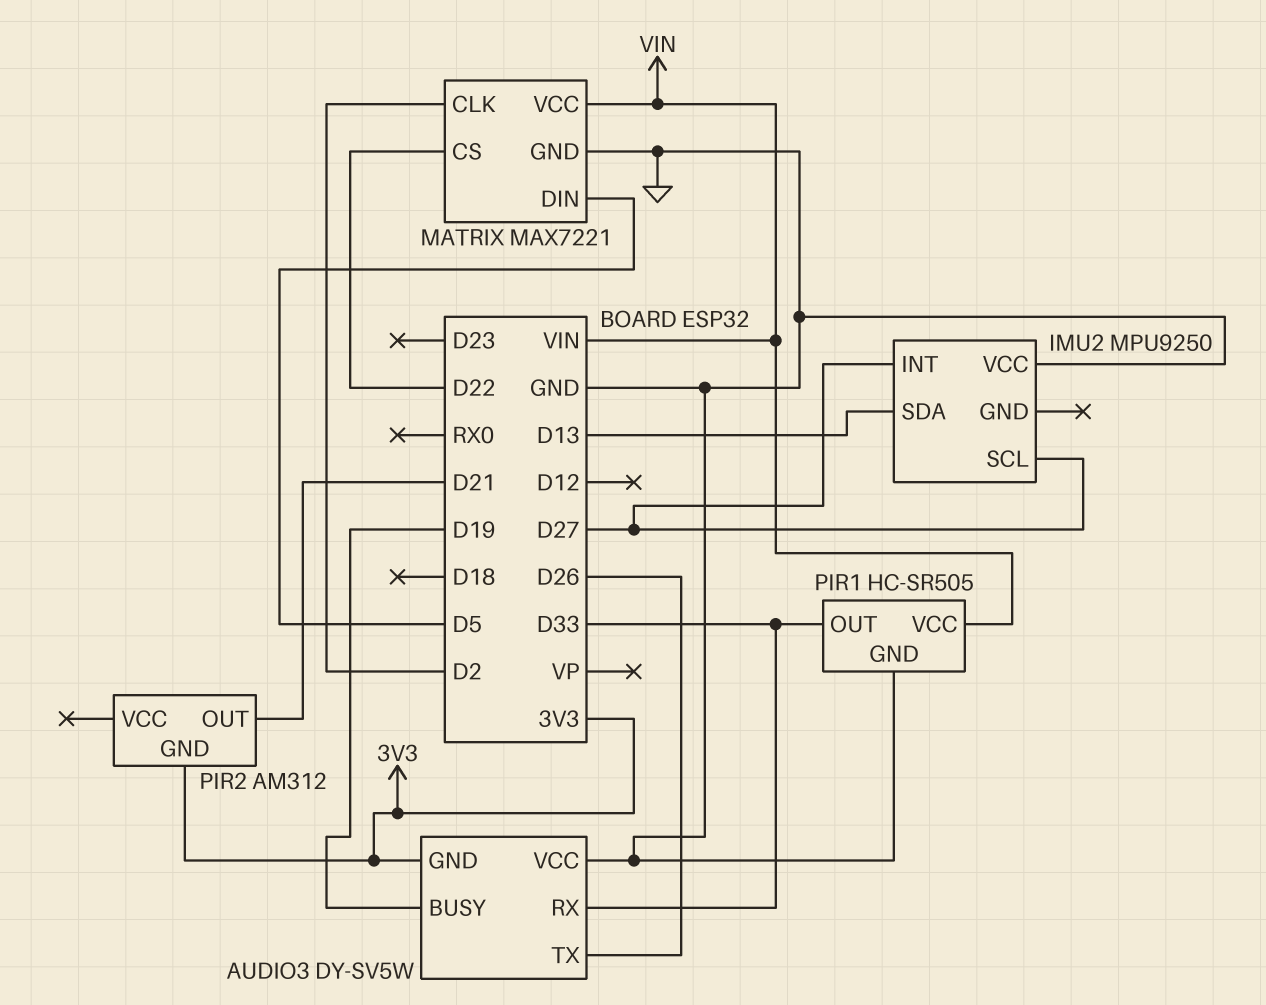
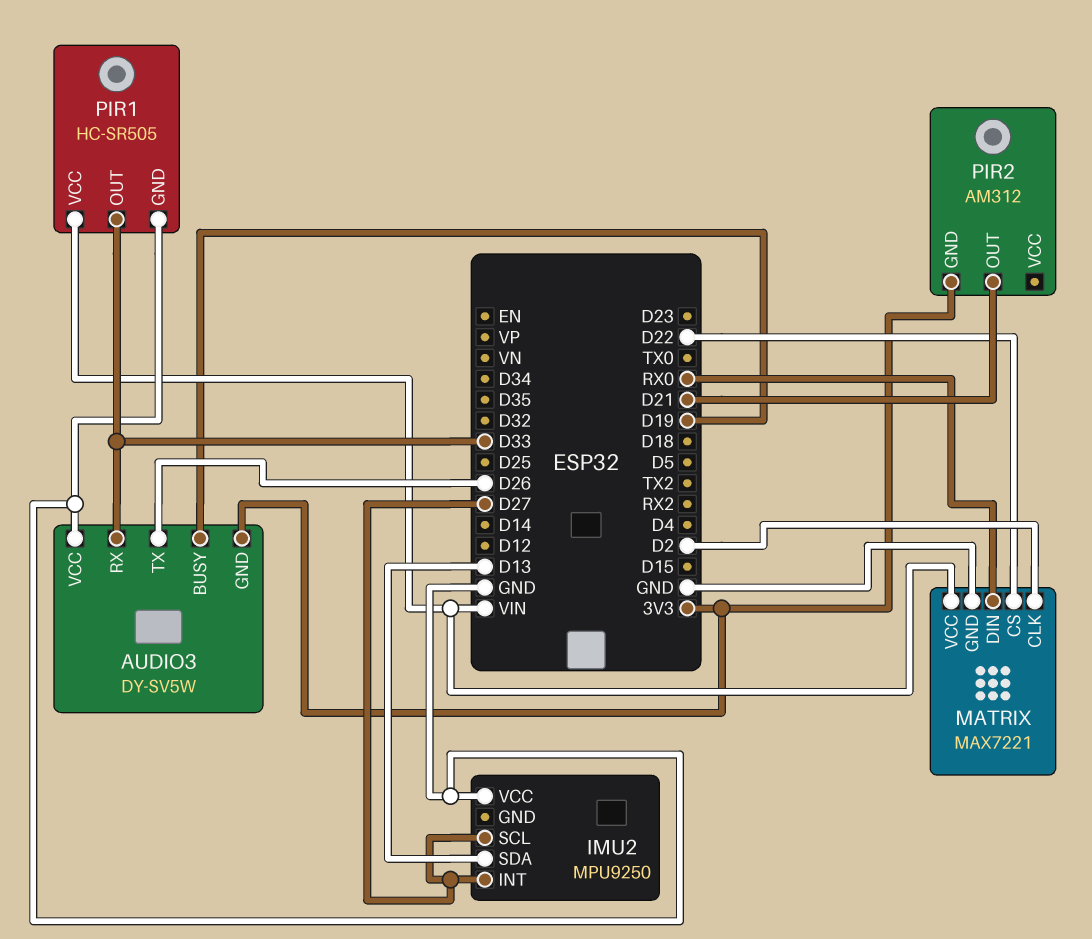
MATRIX pin DIN: D5 -> RX0

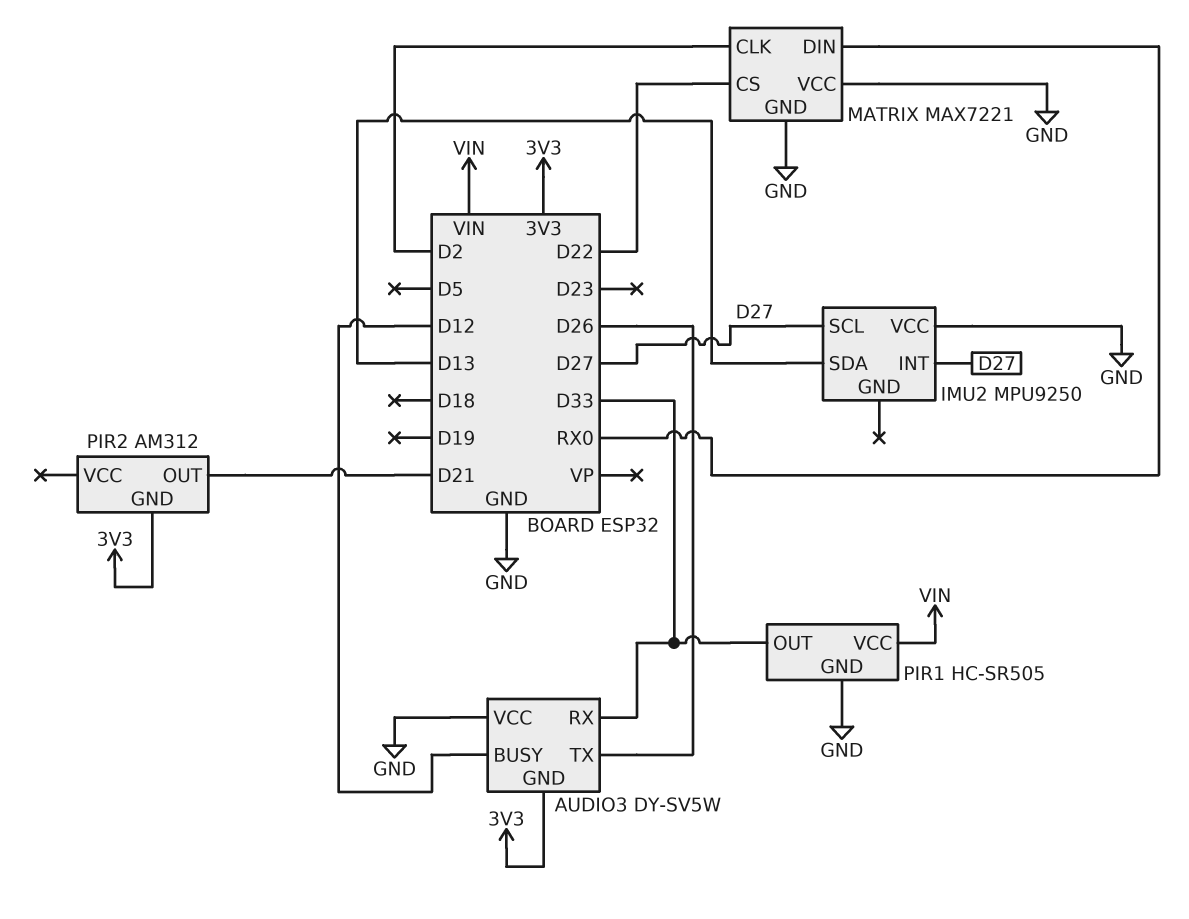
AUDIO3 pin BUSY: D19 -> D12
MATRIX pin VCC: VIN -> GND

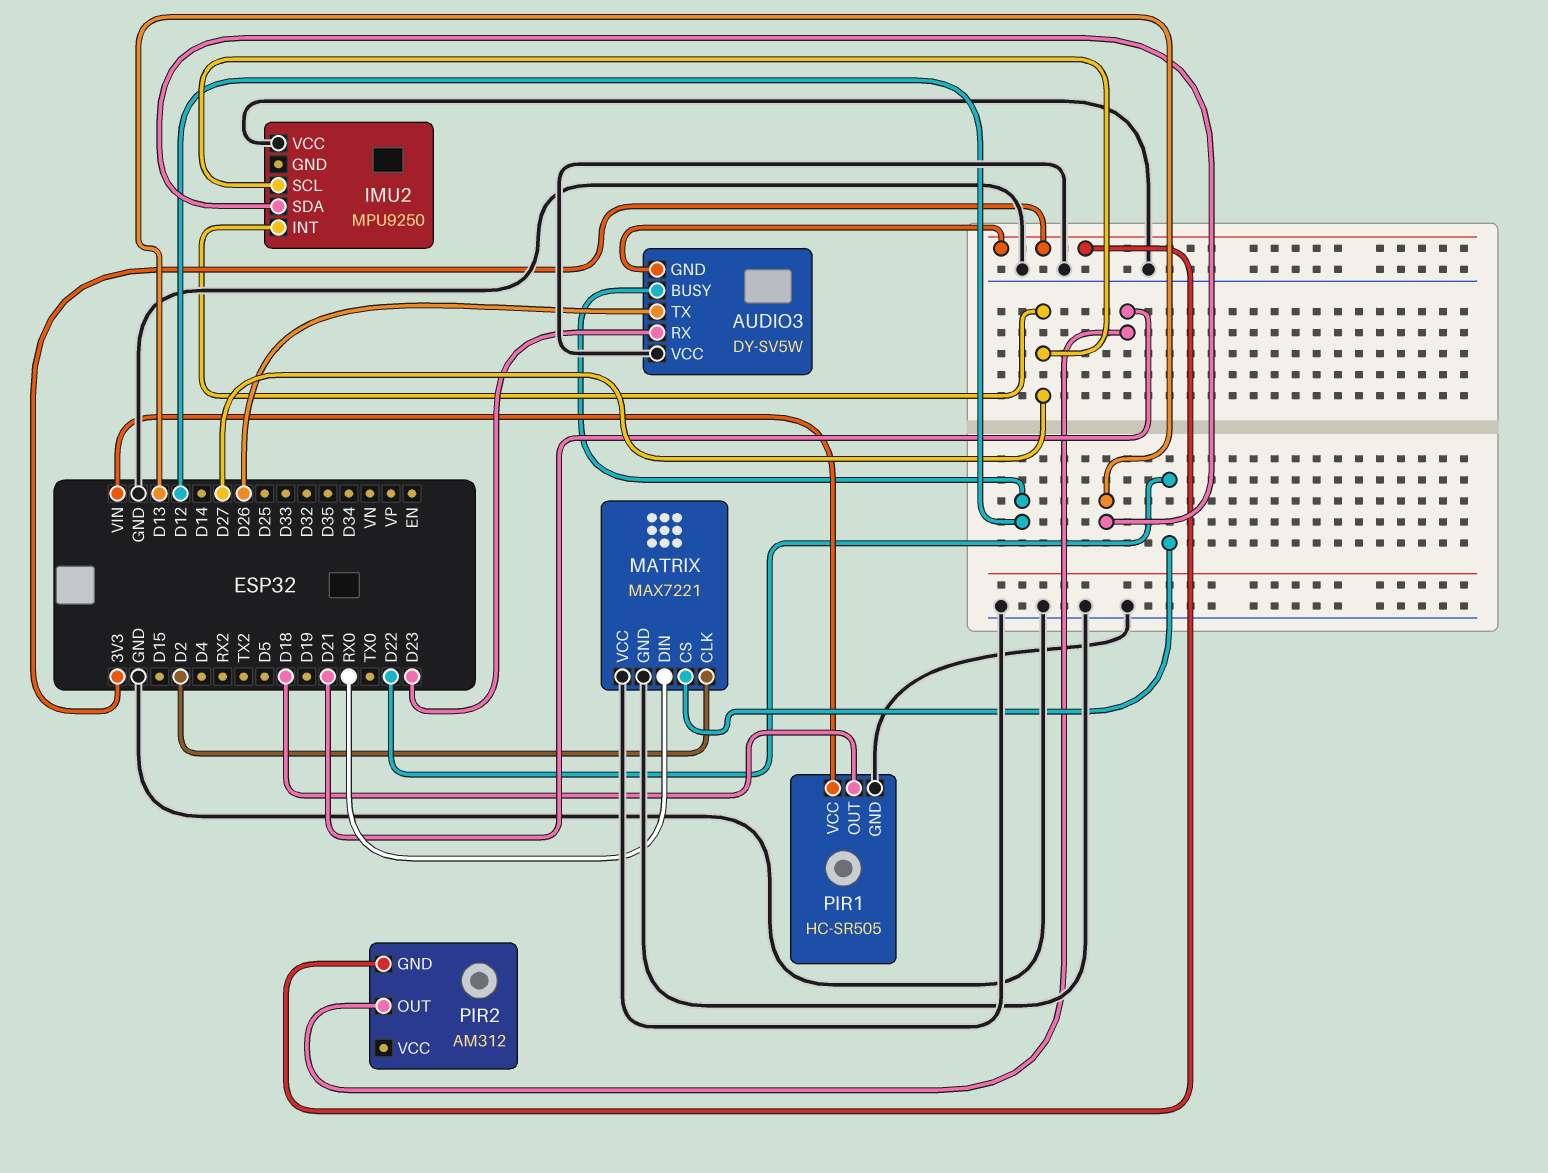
AUDIO3 pin RX: D33 -> D23
PIR1 pin OUT: D33 -> D18

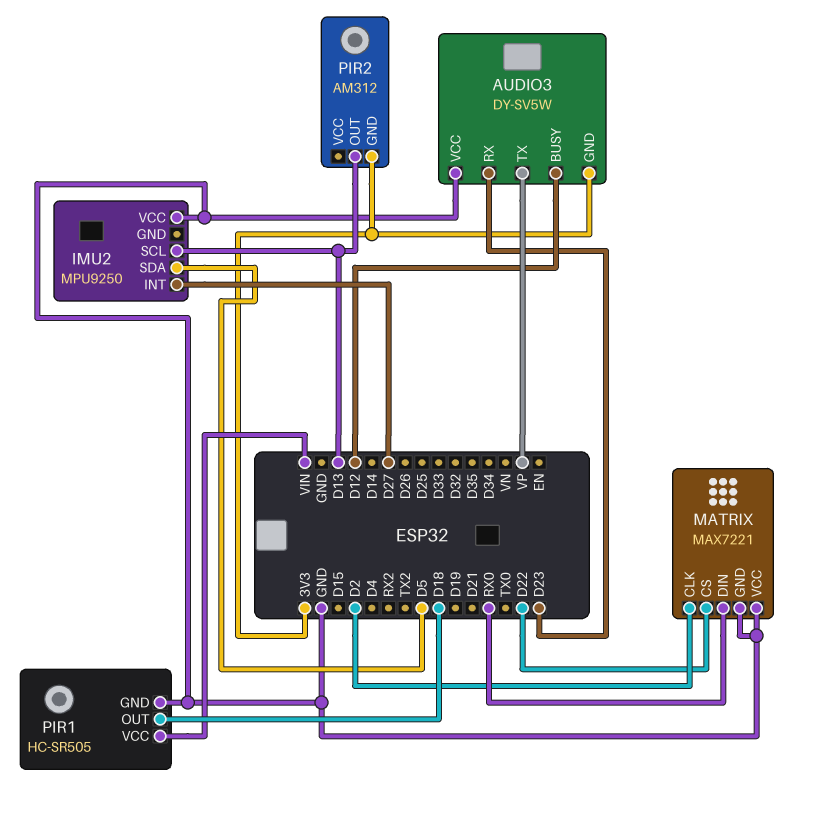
AUDIO3 pin TX: D26 -> VP
IMU2 pin SCL: D27 -> D13
IMU2 pin SDA: D13 -> D5
PIR2 pin OUT: D21 -> D13

